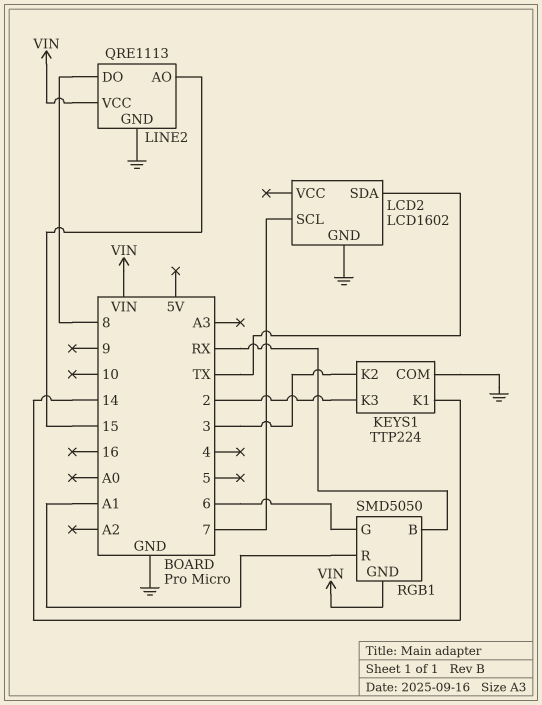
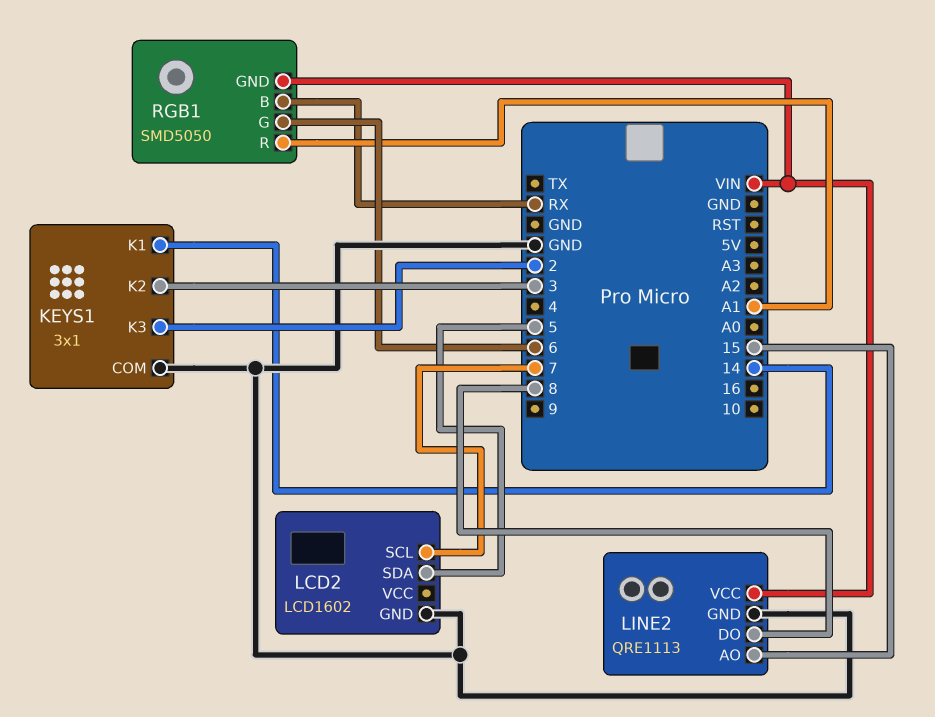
KEYS1: TTP224 -> 3x1
LCD2 pin SDA: TX -> 5

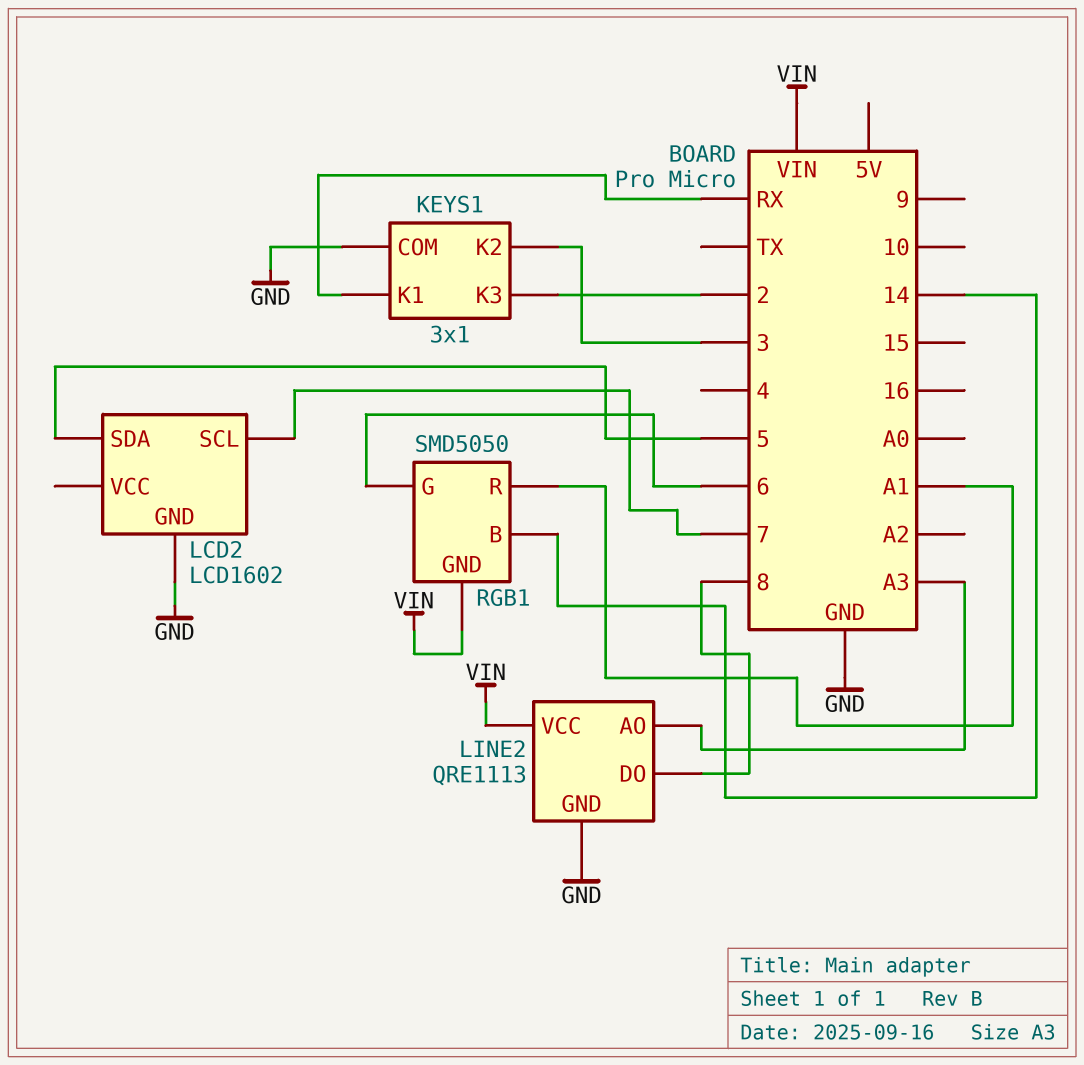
KEYS1 pin K1: 14 -> RX
LINE2 pin AO: 15 -> A3
RGB1 pin B: RX -> 14

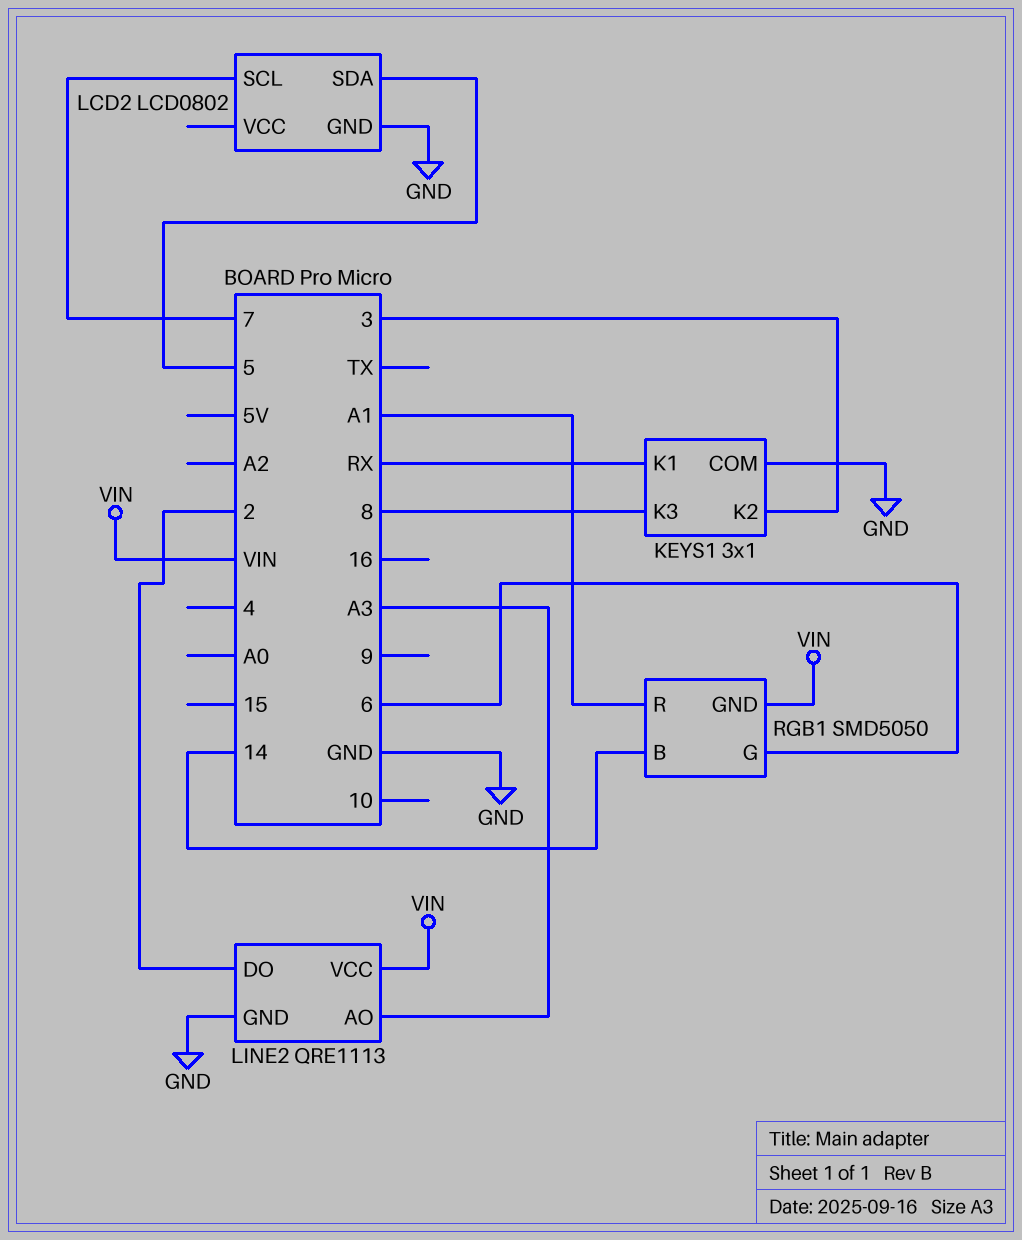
KEYS1 pin K3: 2 -> 8
LCD2: LCD1602 -> LCD0802
LINE2 pin DO: 8 -> 2

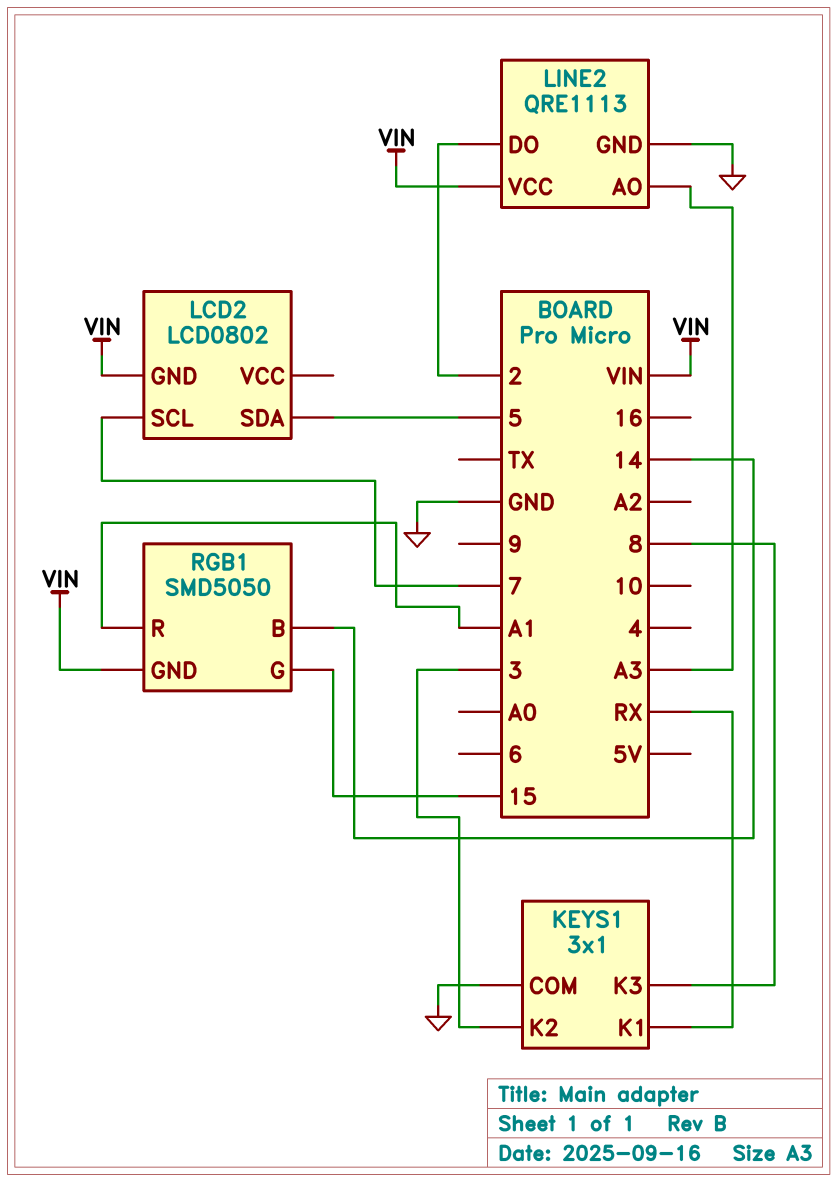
LCD2 pin GND: GND -> VIN
RGB1 pin G: 6 -> 15

